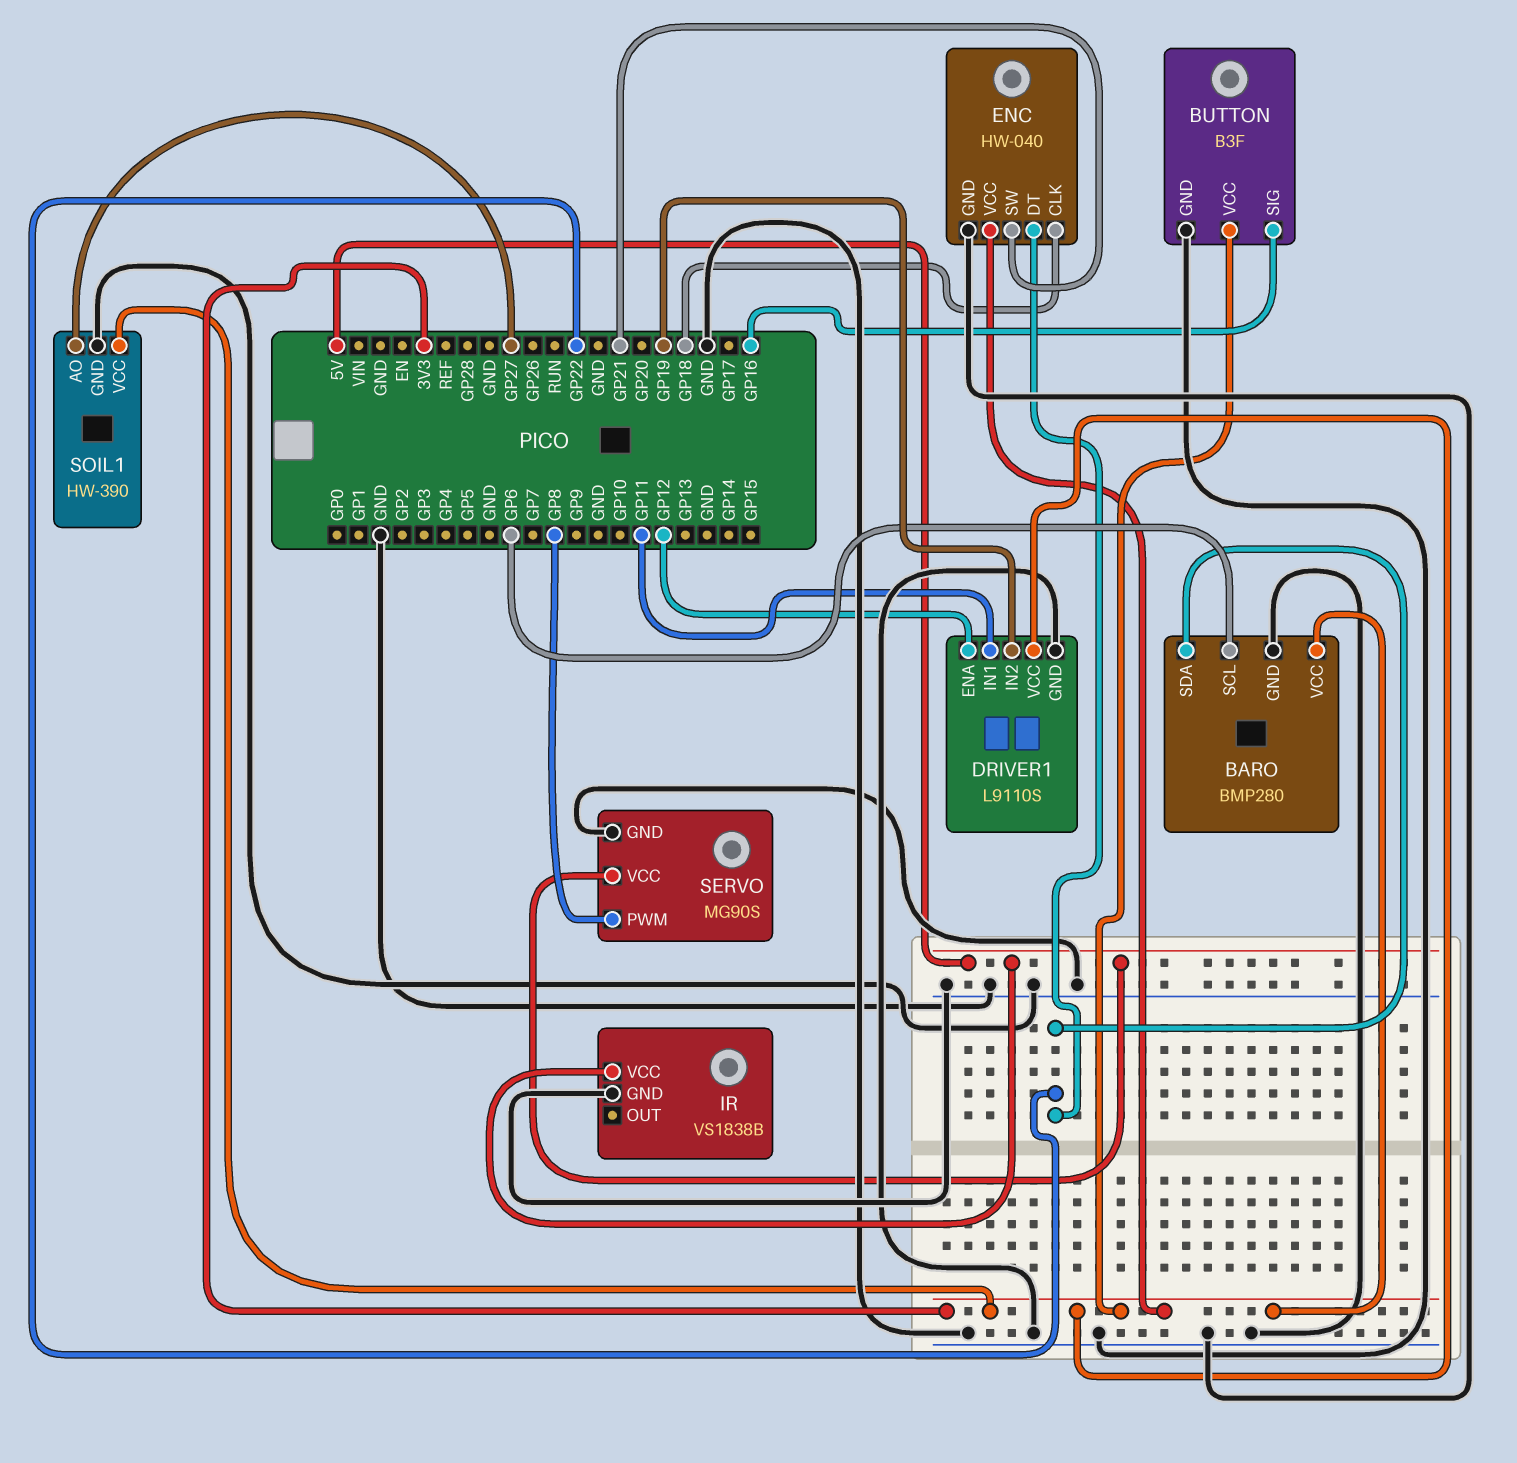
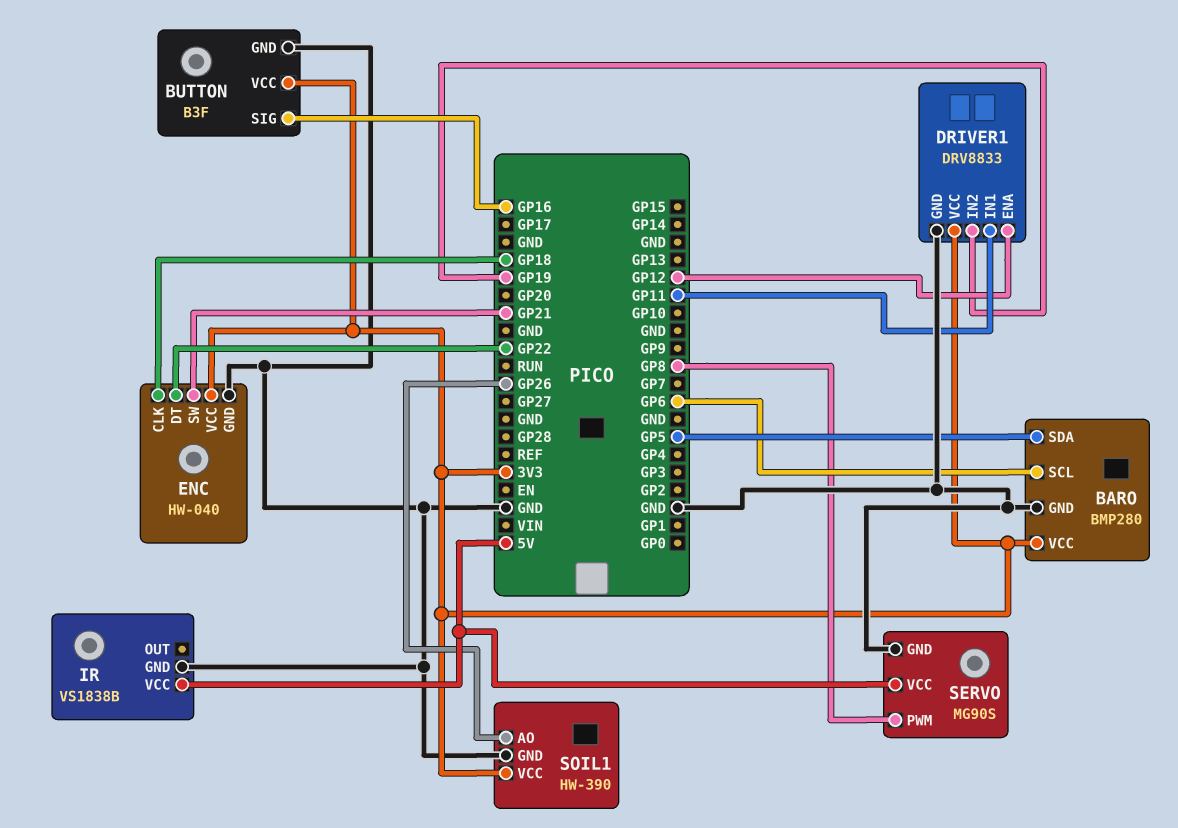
BARO pin SDA: GP22 -> GP5
DRIVER1: L9110S -> DRV8833
SOIL1 pin AO: GP27 -> GP26

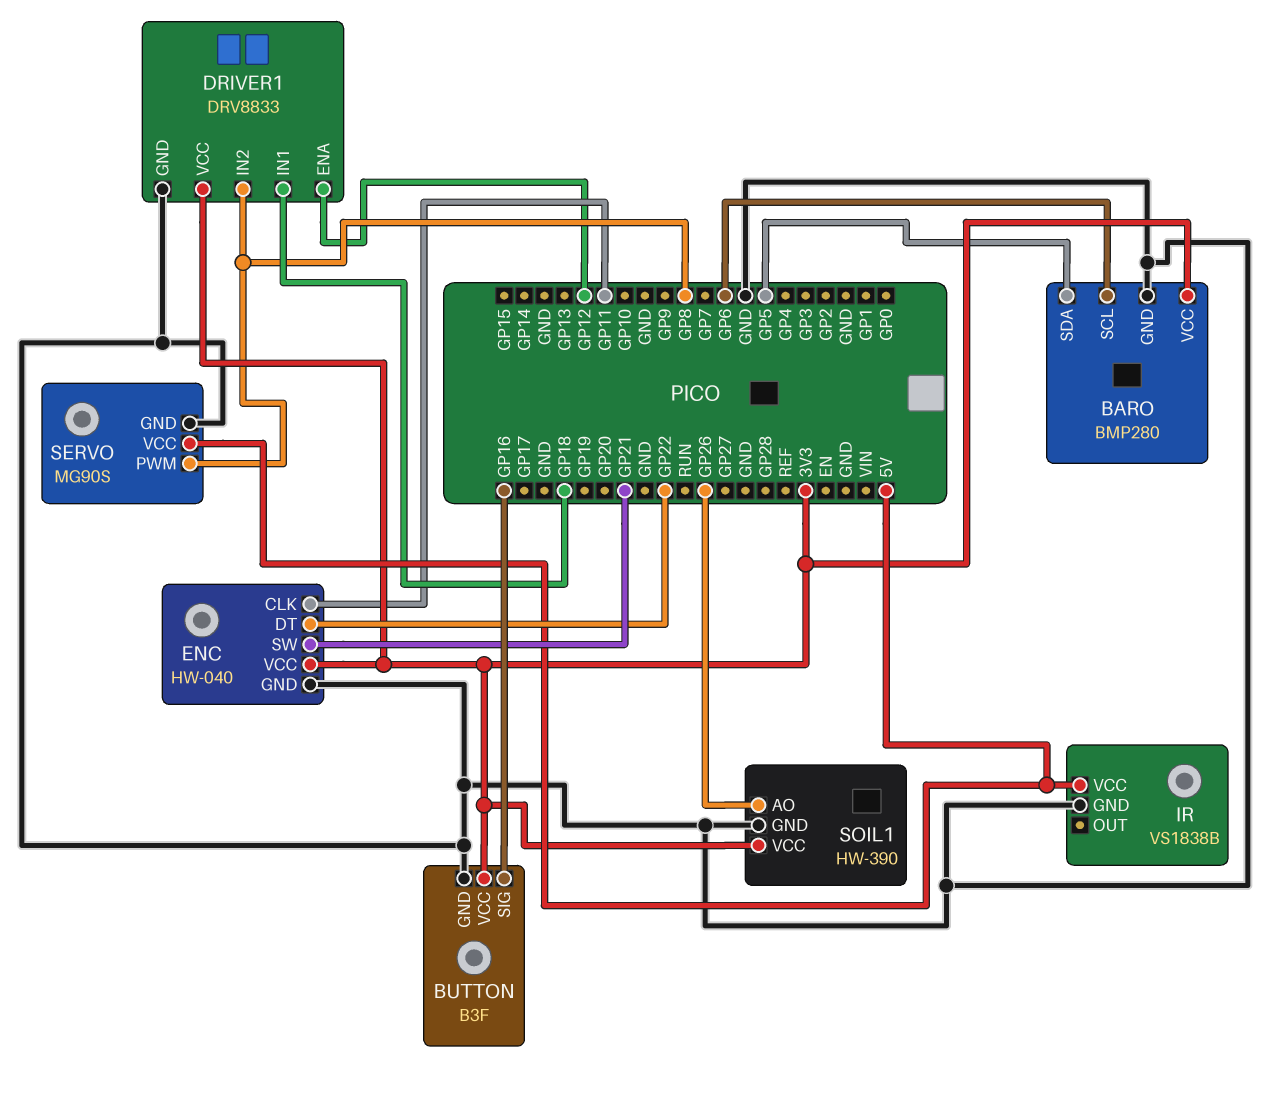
DRIVER1 pin IN1: GP11 -> GP18
DRIVER1 pin IN2: GP19 -> GP8
ENC pin CLK: GP18 -> GP11

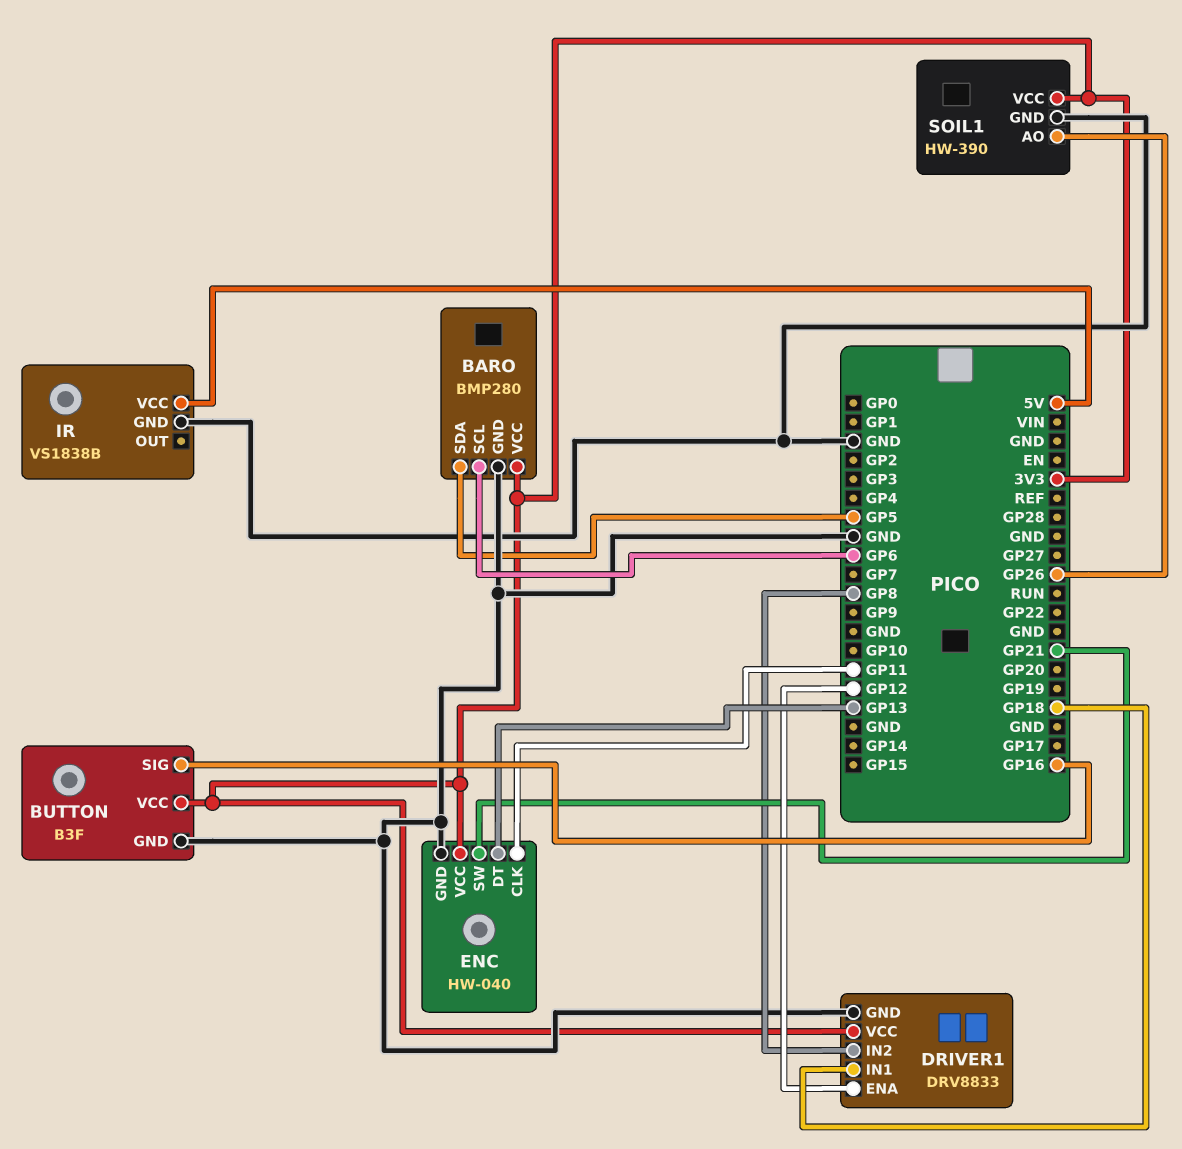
ENC pin DT: GP22 -> GP13
SERVO: MG90S -> none
SERVO pin GND: GND -> none
SERVO pin PWM: GP8 -> none
SERVO pin VCC: 5V -> none

